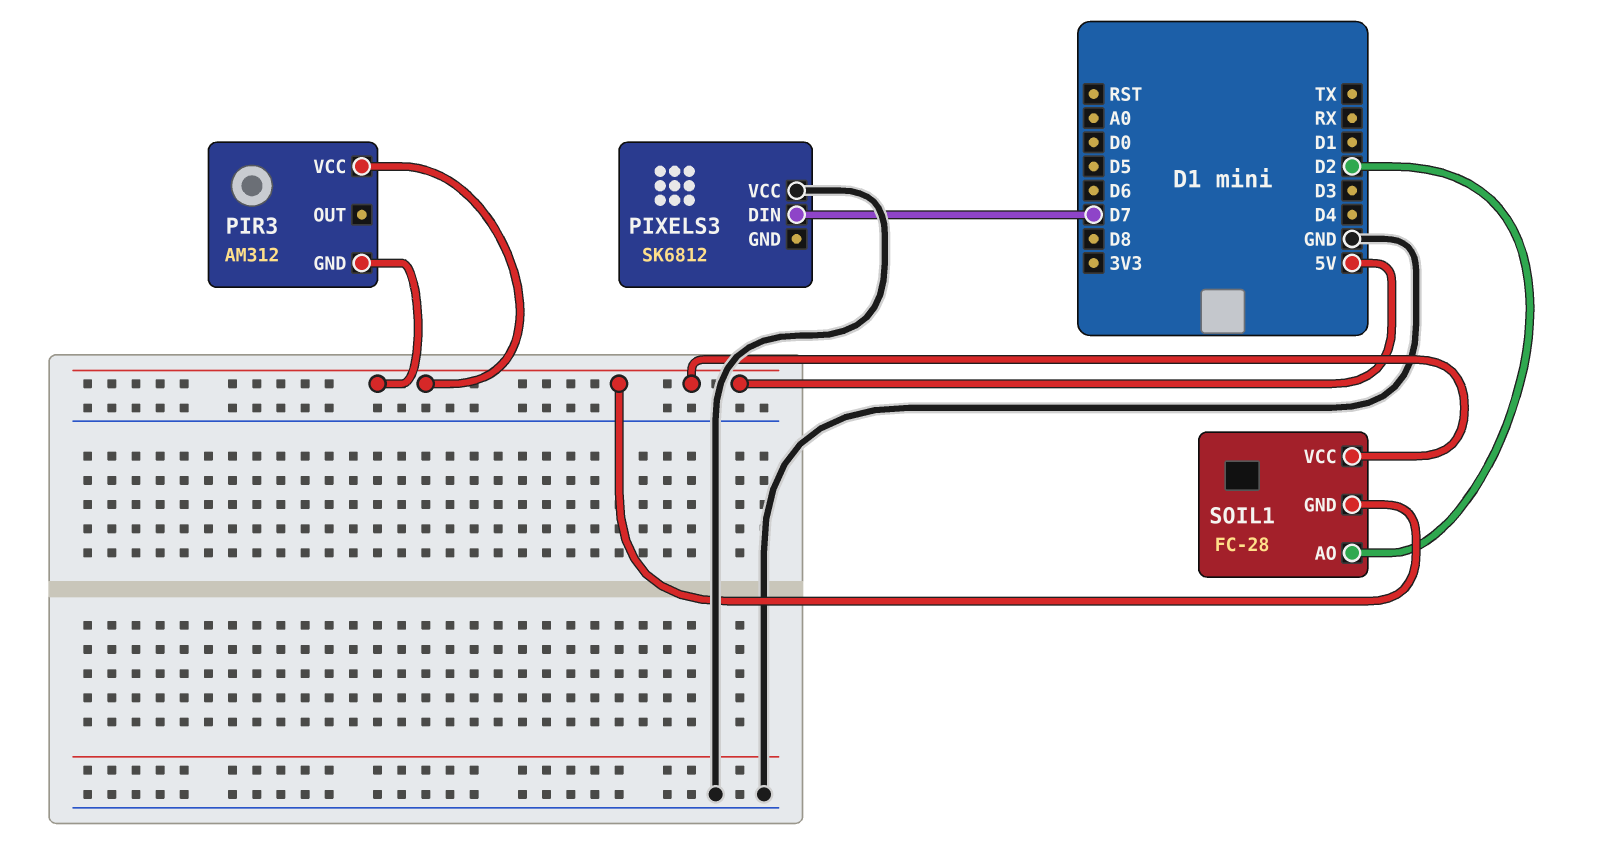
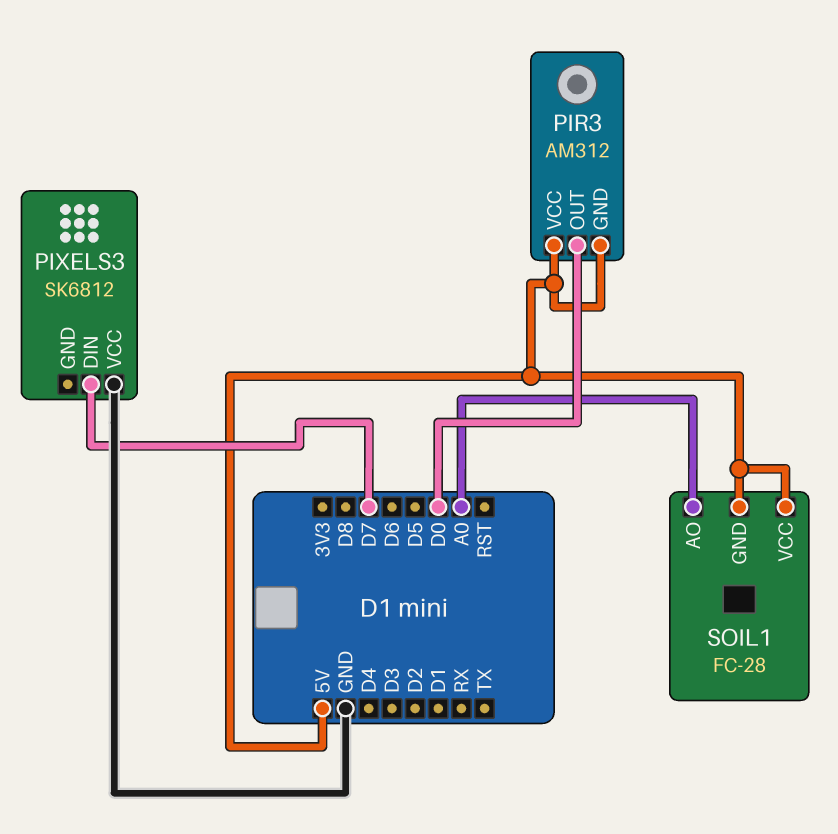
PIR3 pin OUT: none -> D0
SOIL1 pin AO: D2 -> A0

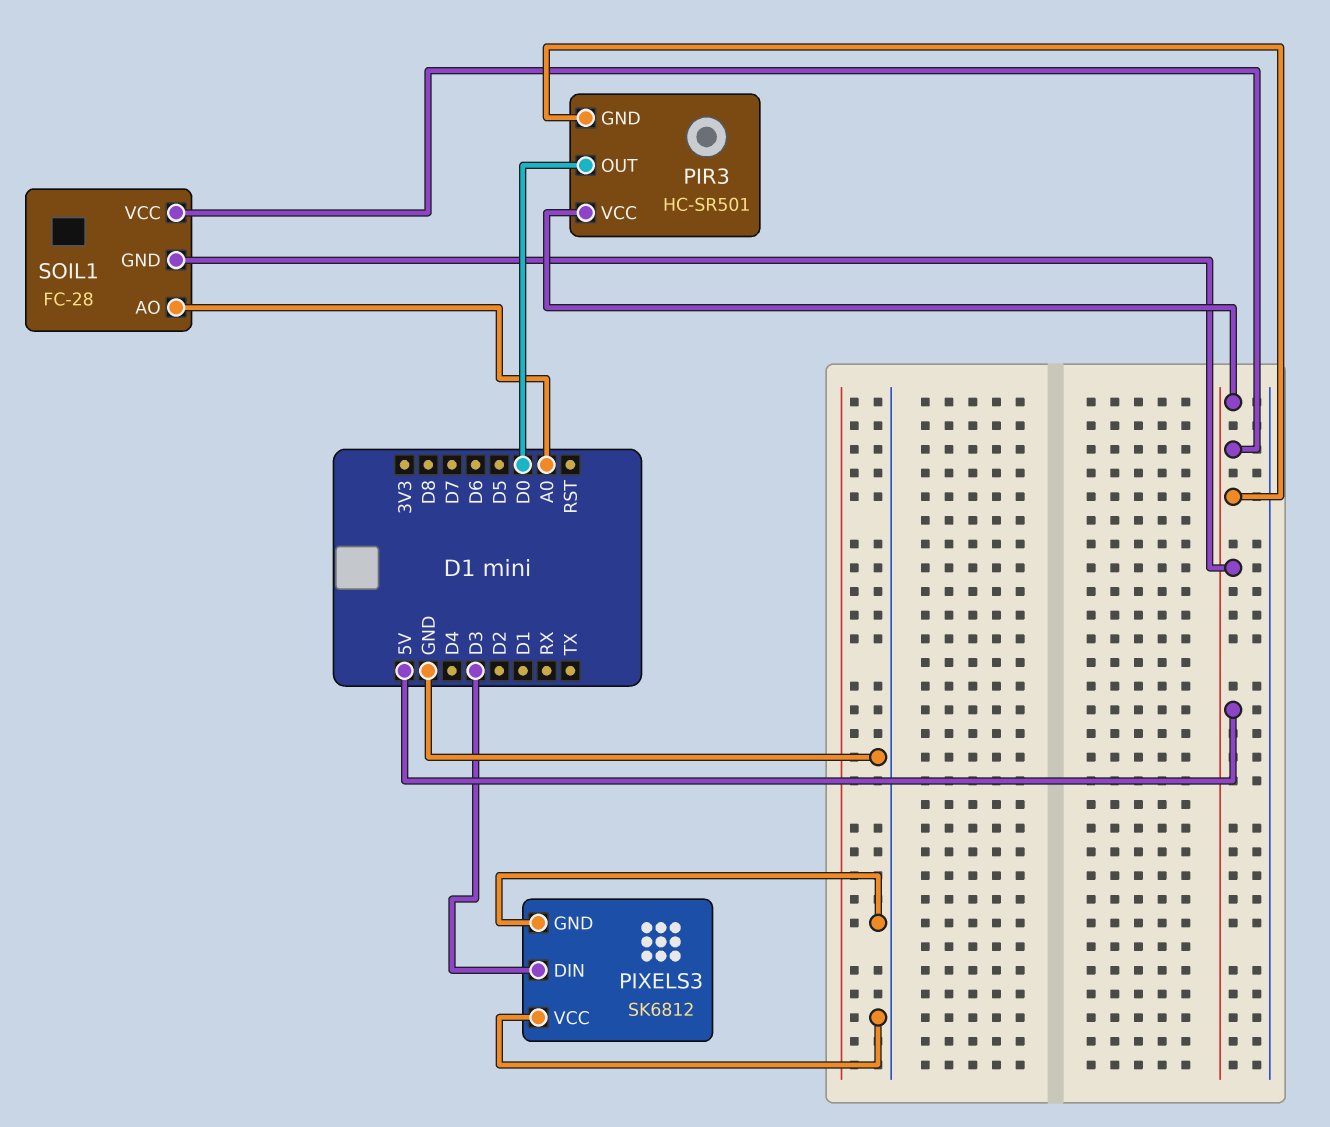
PIR3: AM312 -> HC-SR501
PIXELS3 pin DIN: D7 -> D3
PIXELS3 pin GND: none -> GND

